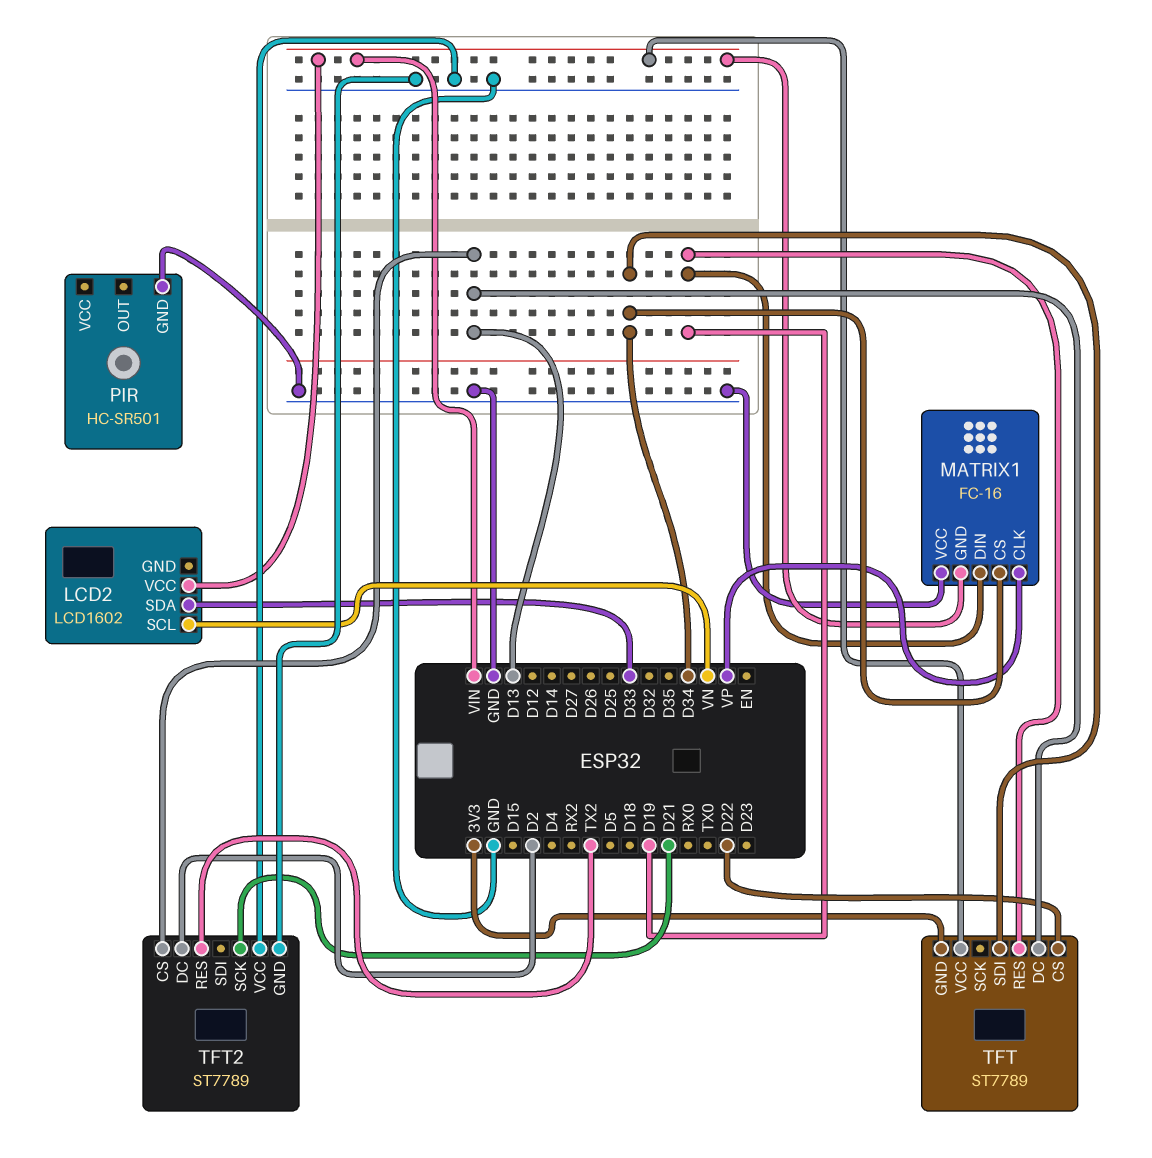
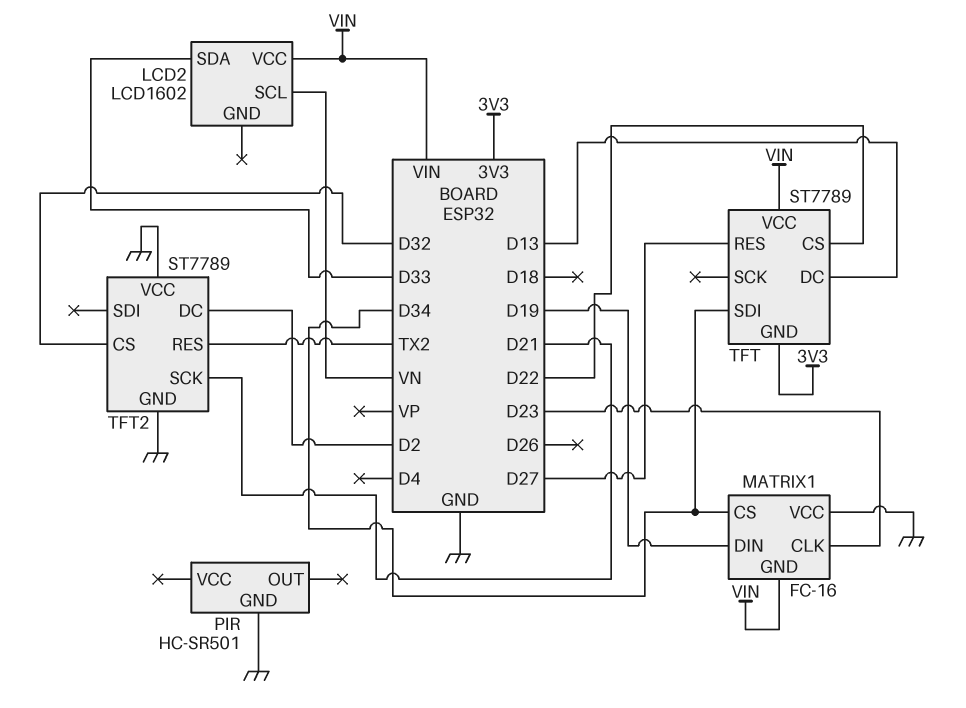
MATRIX1 pin CLK: VP -> D23
TFT pin RES: D19 -> D27
TFT2 pin CS: D13 -> D32

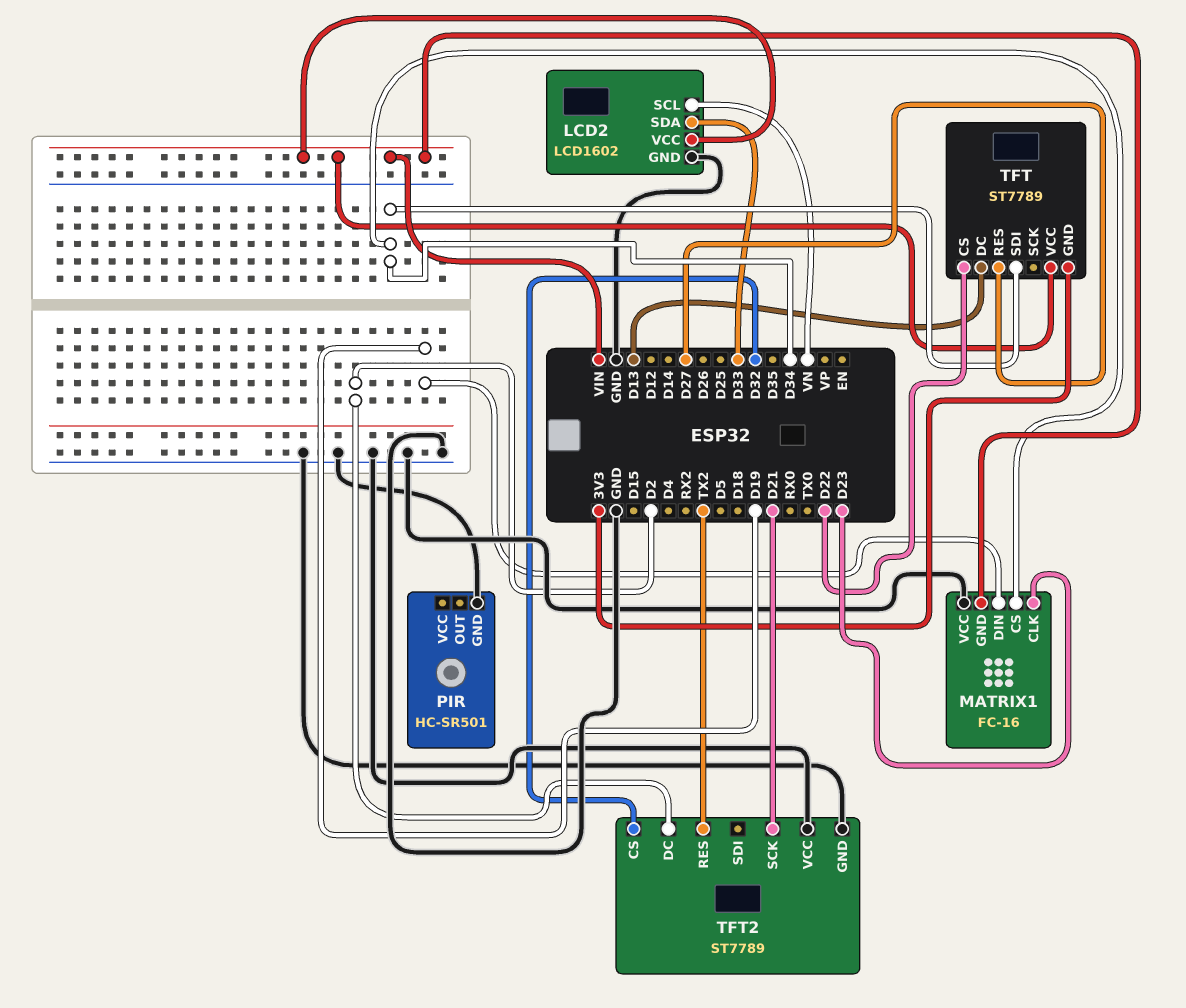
LCD2 pin GND: none -> GND

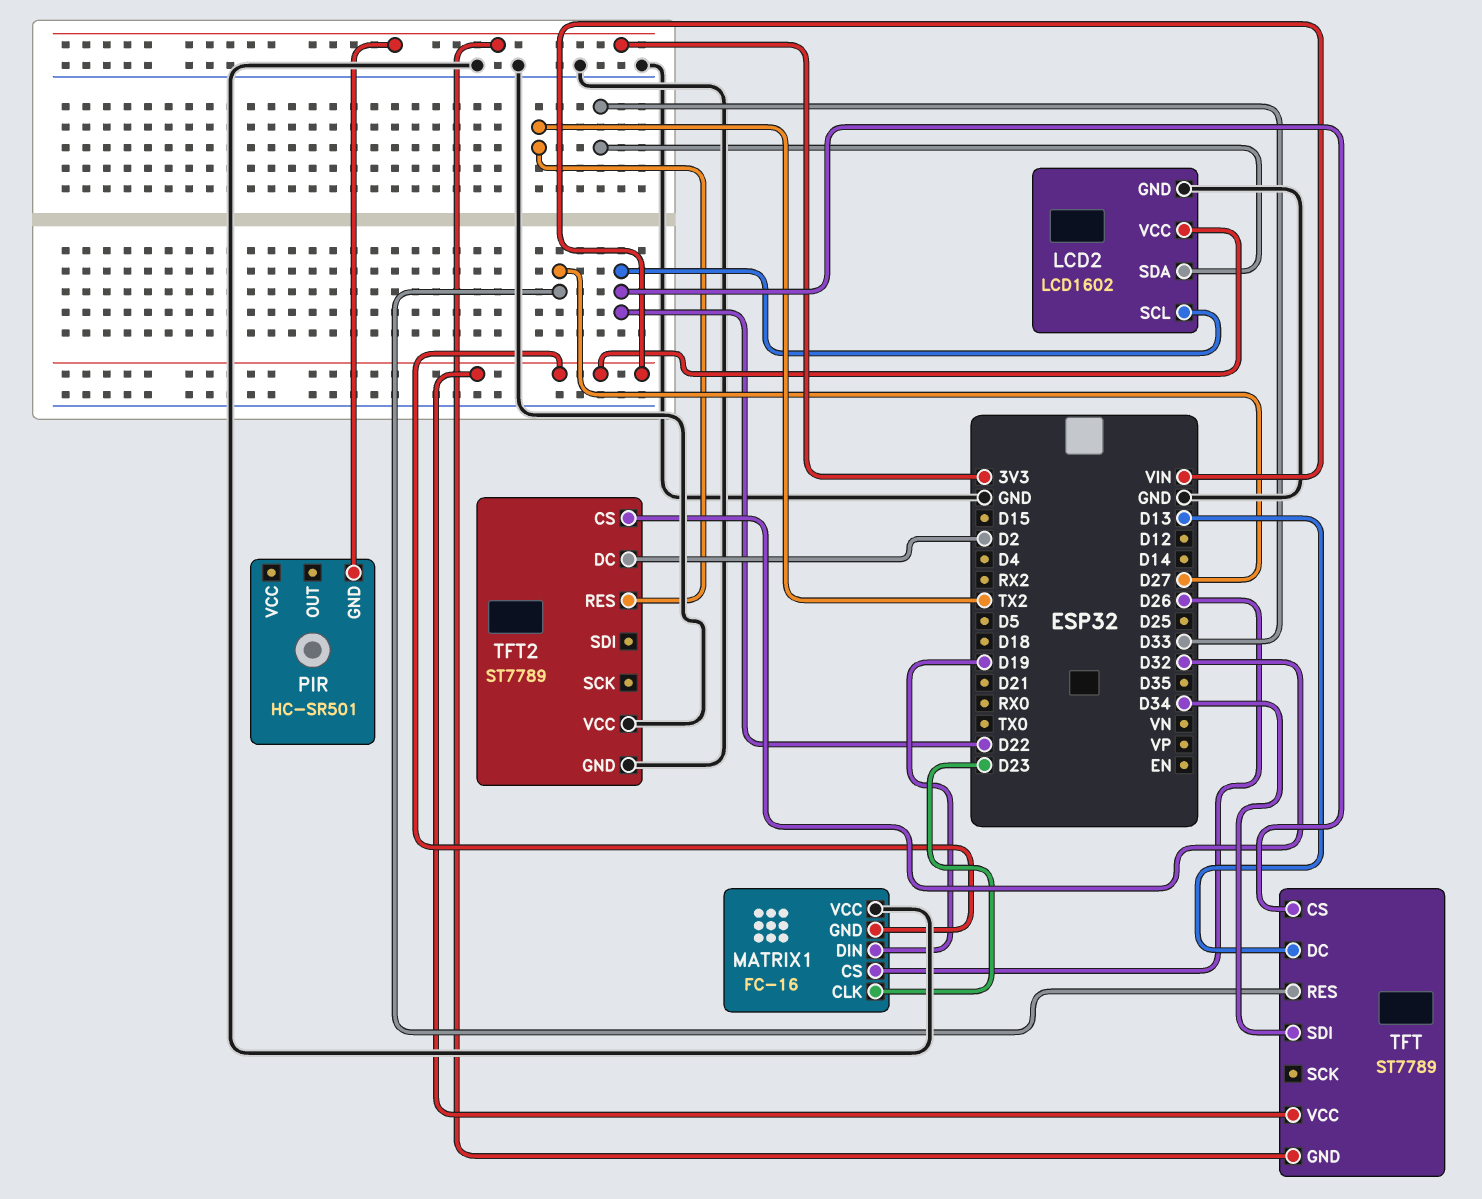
LCD2 pin SCL: VN -> D22
MATRIX1 pin CS: D34 -> D26
PIR pin GND: GND -> 3V3
TFT2 pin SCK: D21 -> none

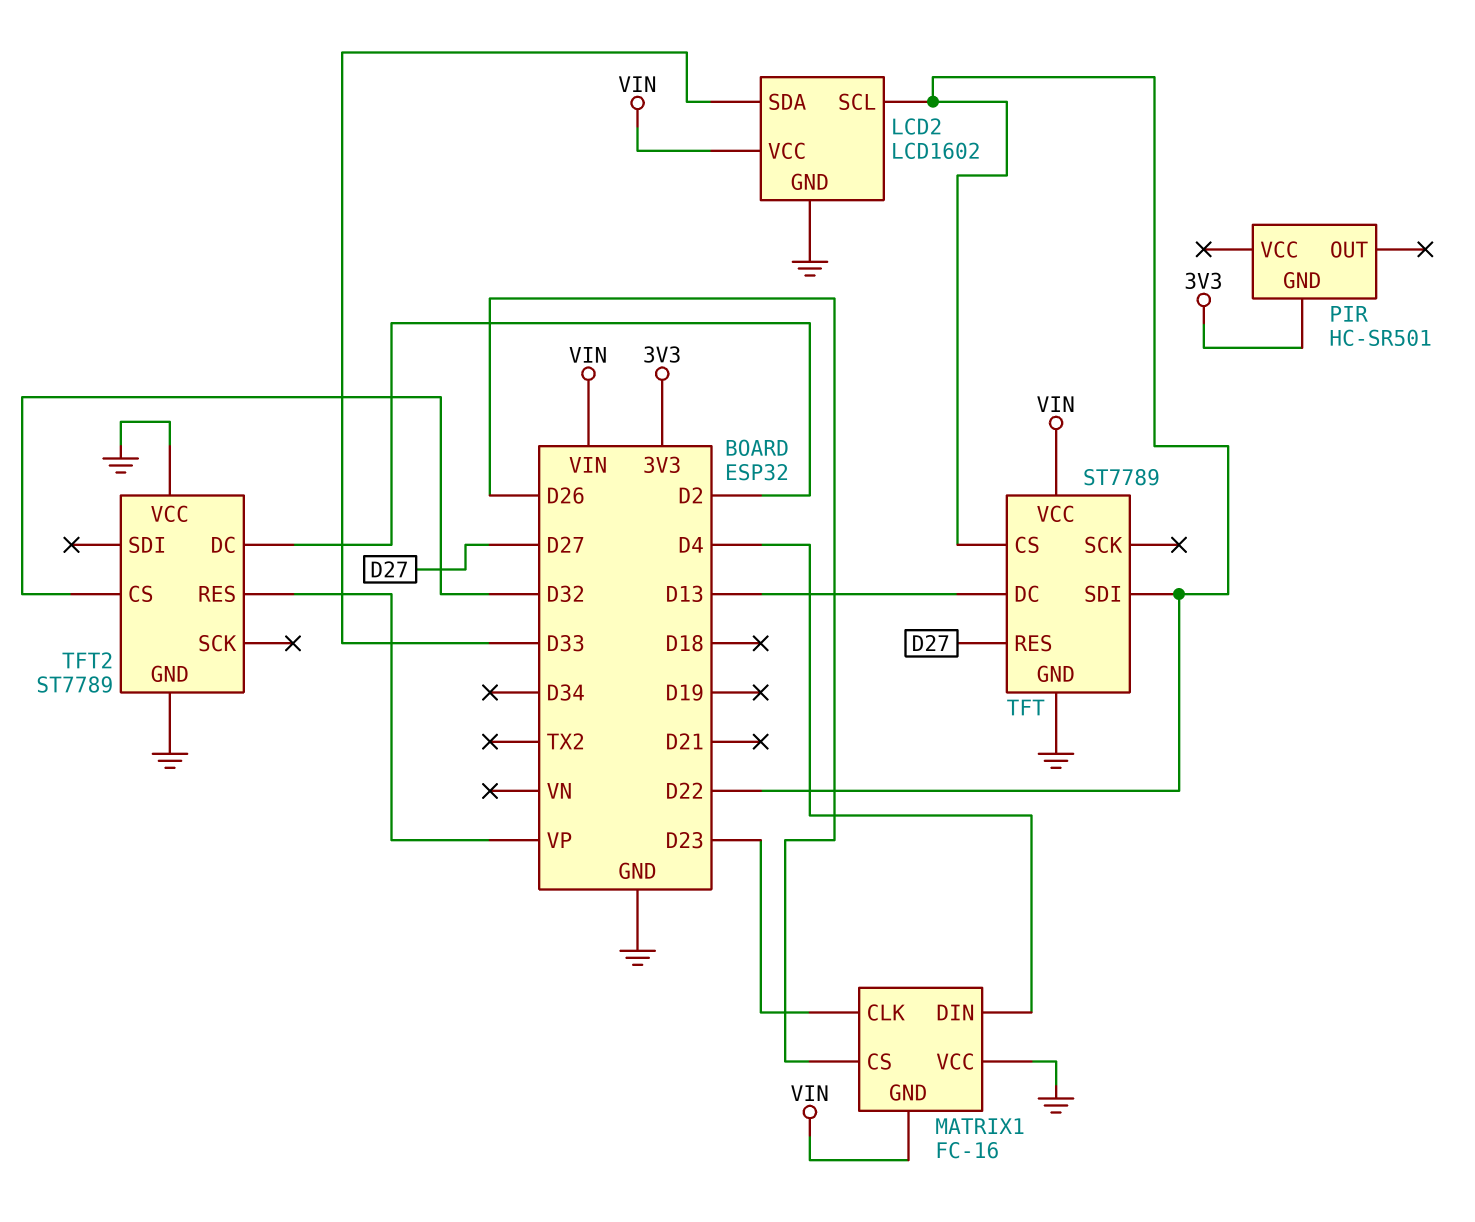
MATRIX1 pin DIN: D19 -> D4
TFT pin GND: 3V3 -> GND
TFT pin SDI: D34 -> D22
TFT2 pin RES: TX2 -> VP

